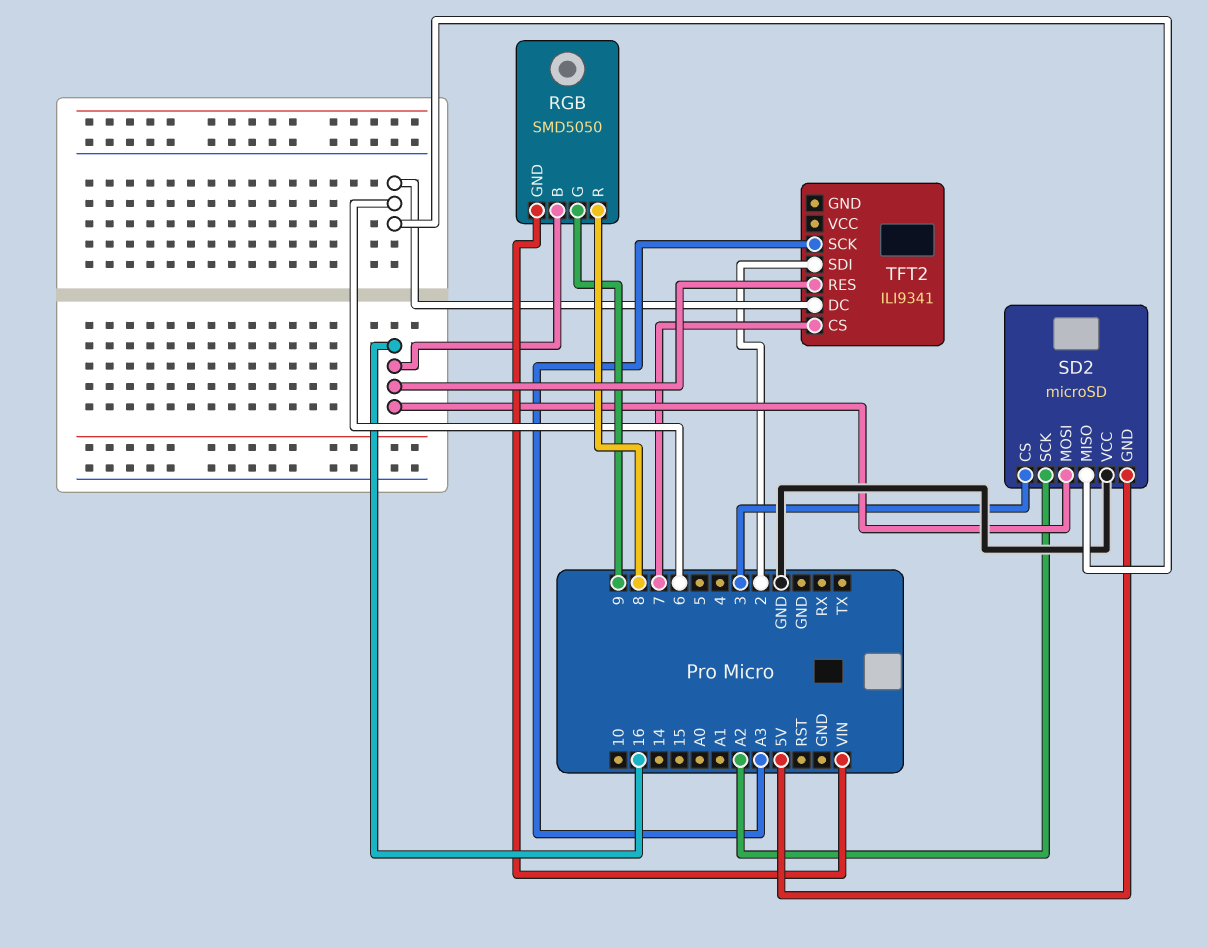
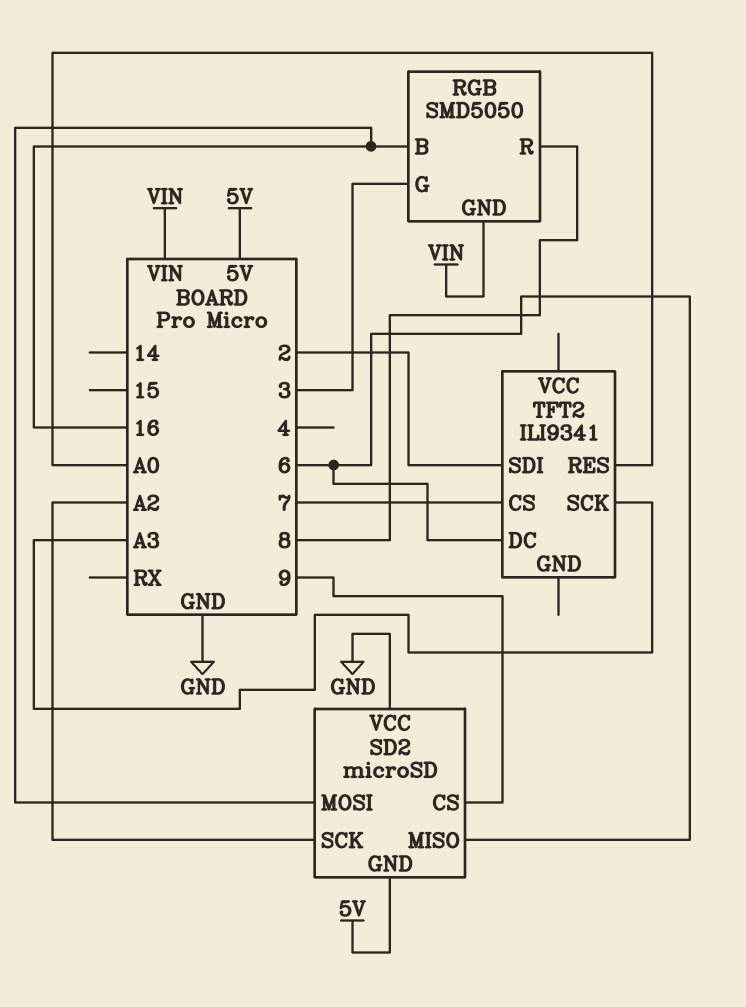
RGB pin G: 9 -> 3
SD2 pin CS: 3 -> 9
TFT2 pin RES: 16 -> A0

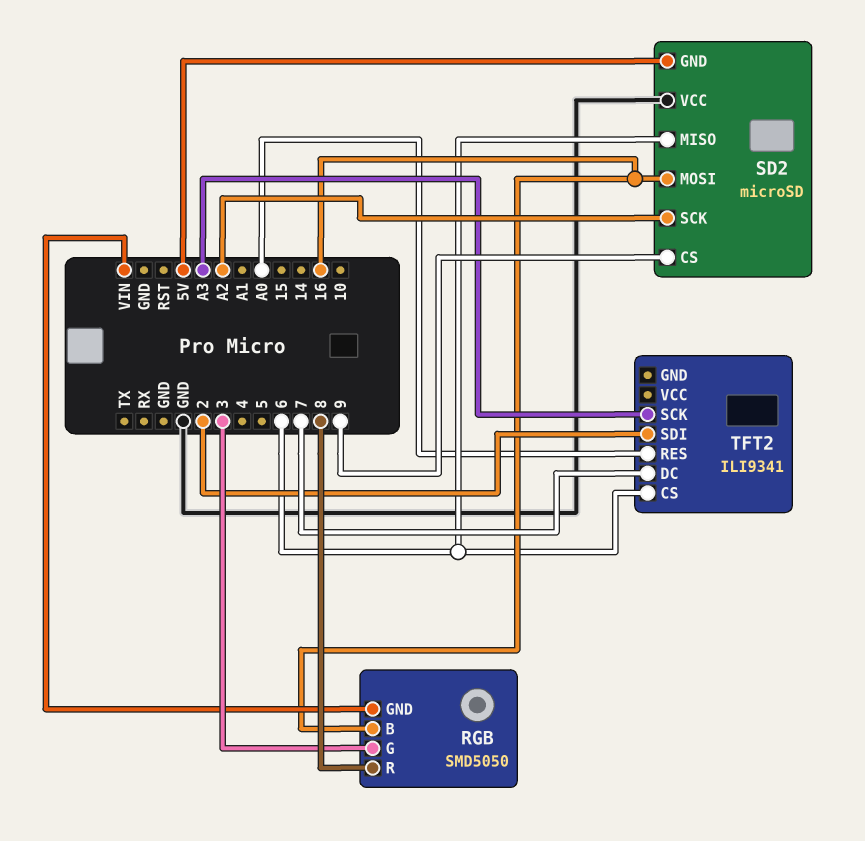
TFT2 pin CS: 7 -> 6
TFT2 pin DC: 6 -> 7

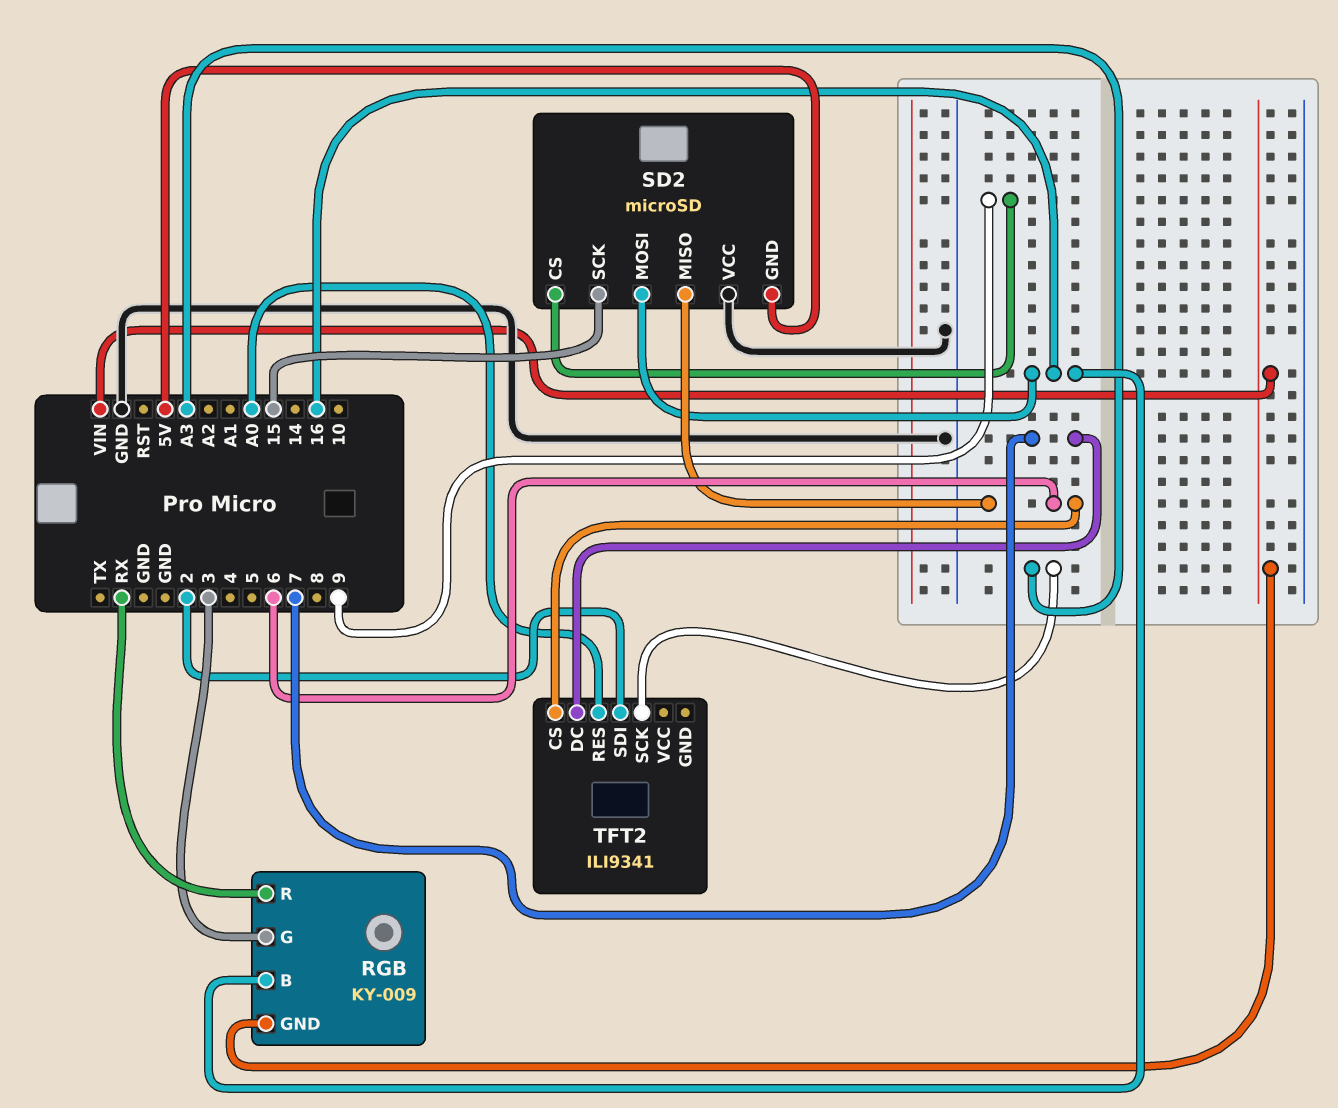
RGB: SMD5050 -> KY-009
RGB pin R: 8 -> RX
SD2 pin SCK: A2 -> 15

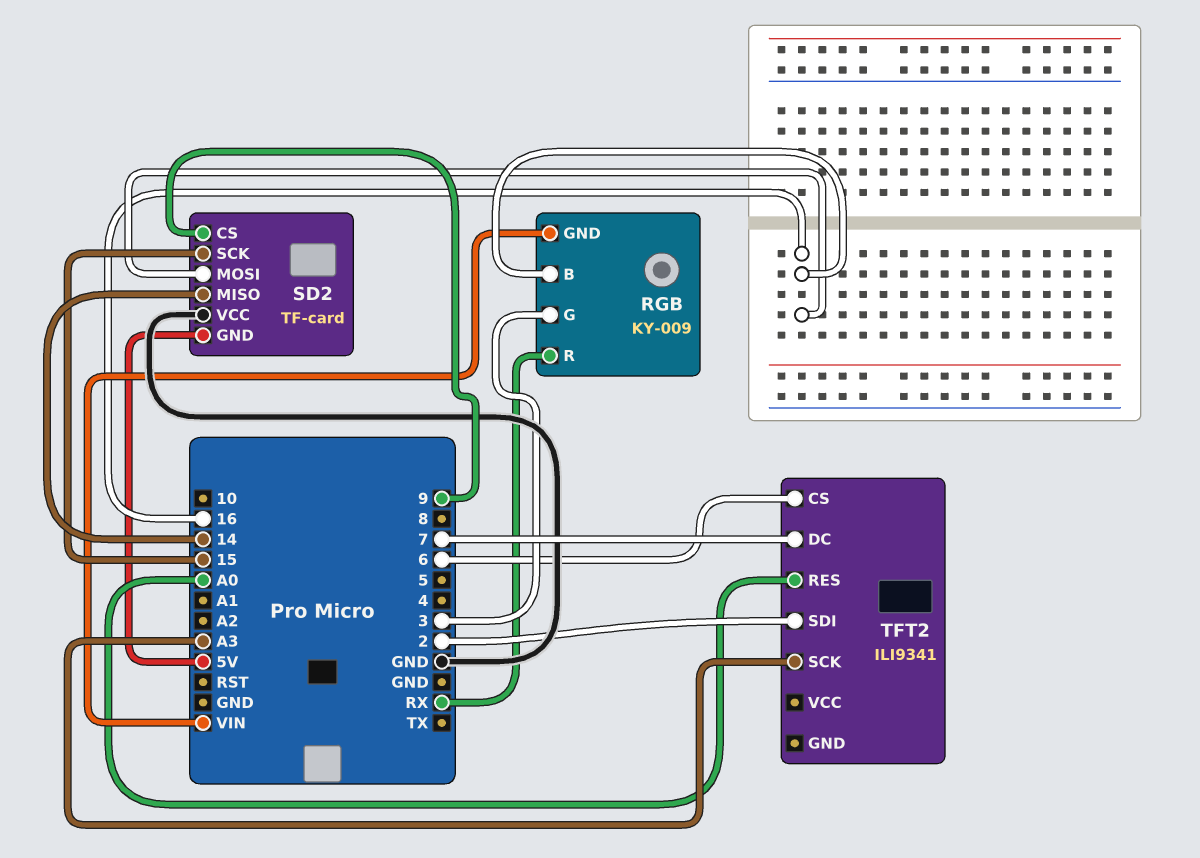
SD2: microSD -> TF-card
SD2 pin MISO: 6 -> 14

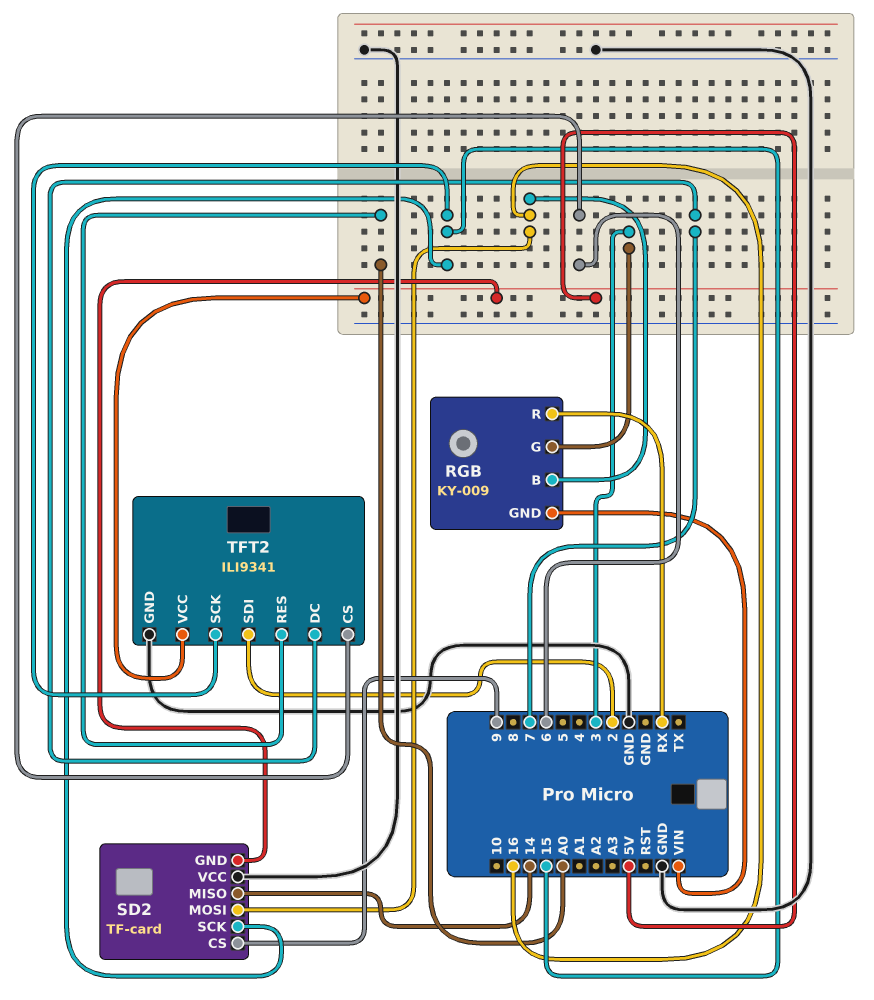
TFT2 pin GND: none -> GND
TFT2 pin SCK: A3 -> 15
TFT2 pin VCC: none -> 5V

